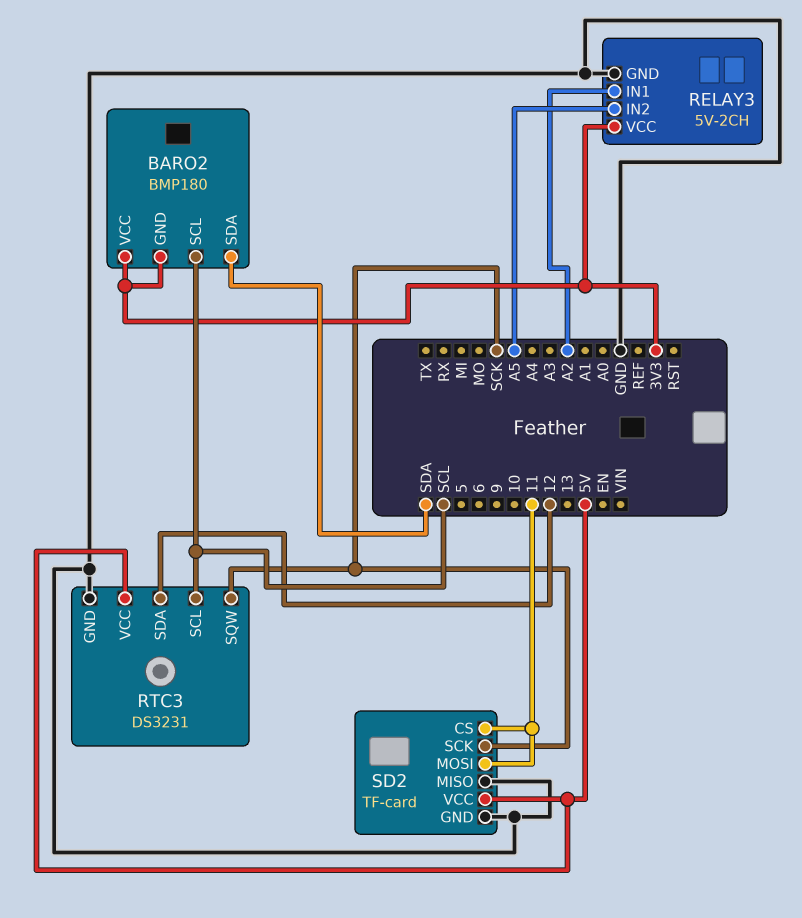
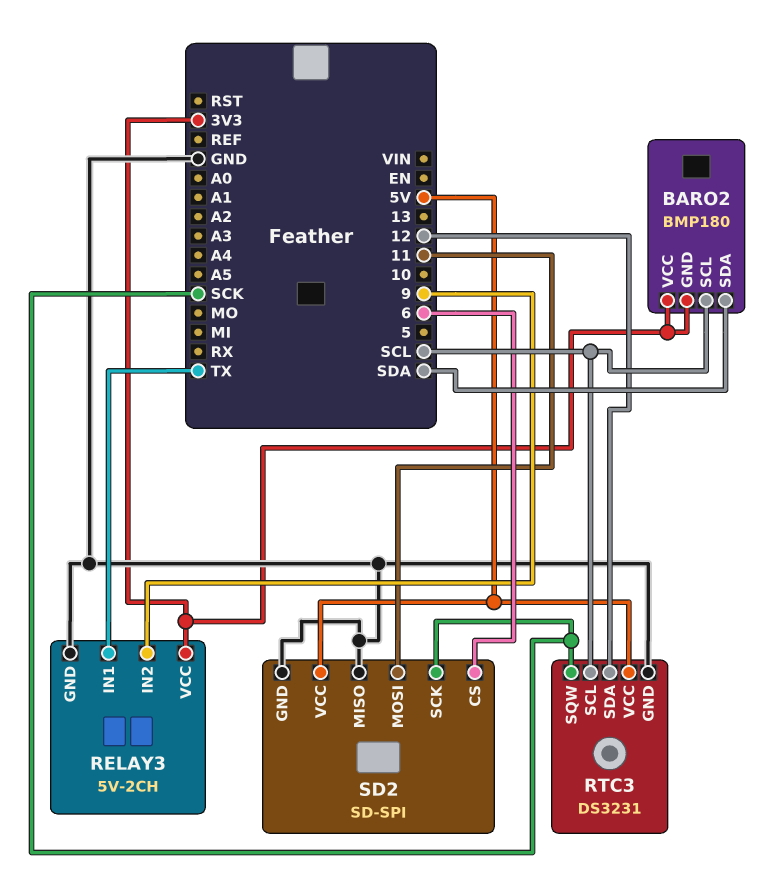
RELAY3 pin IN1: A2 -> TX
RELAY3 pin IN2: A5 -> 9
SD2: TF-card -> SD-SPI
SD2 pin CS: 11 -> 6

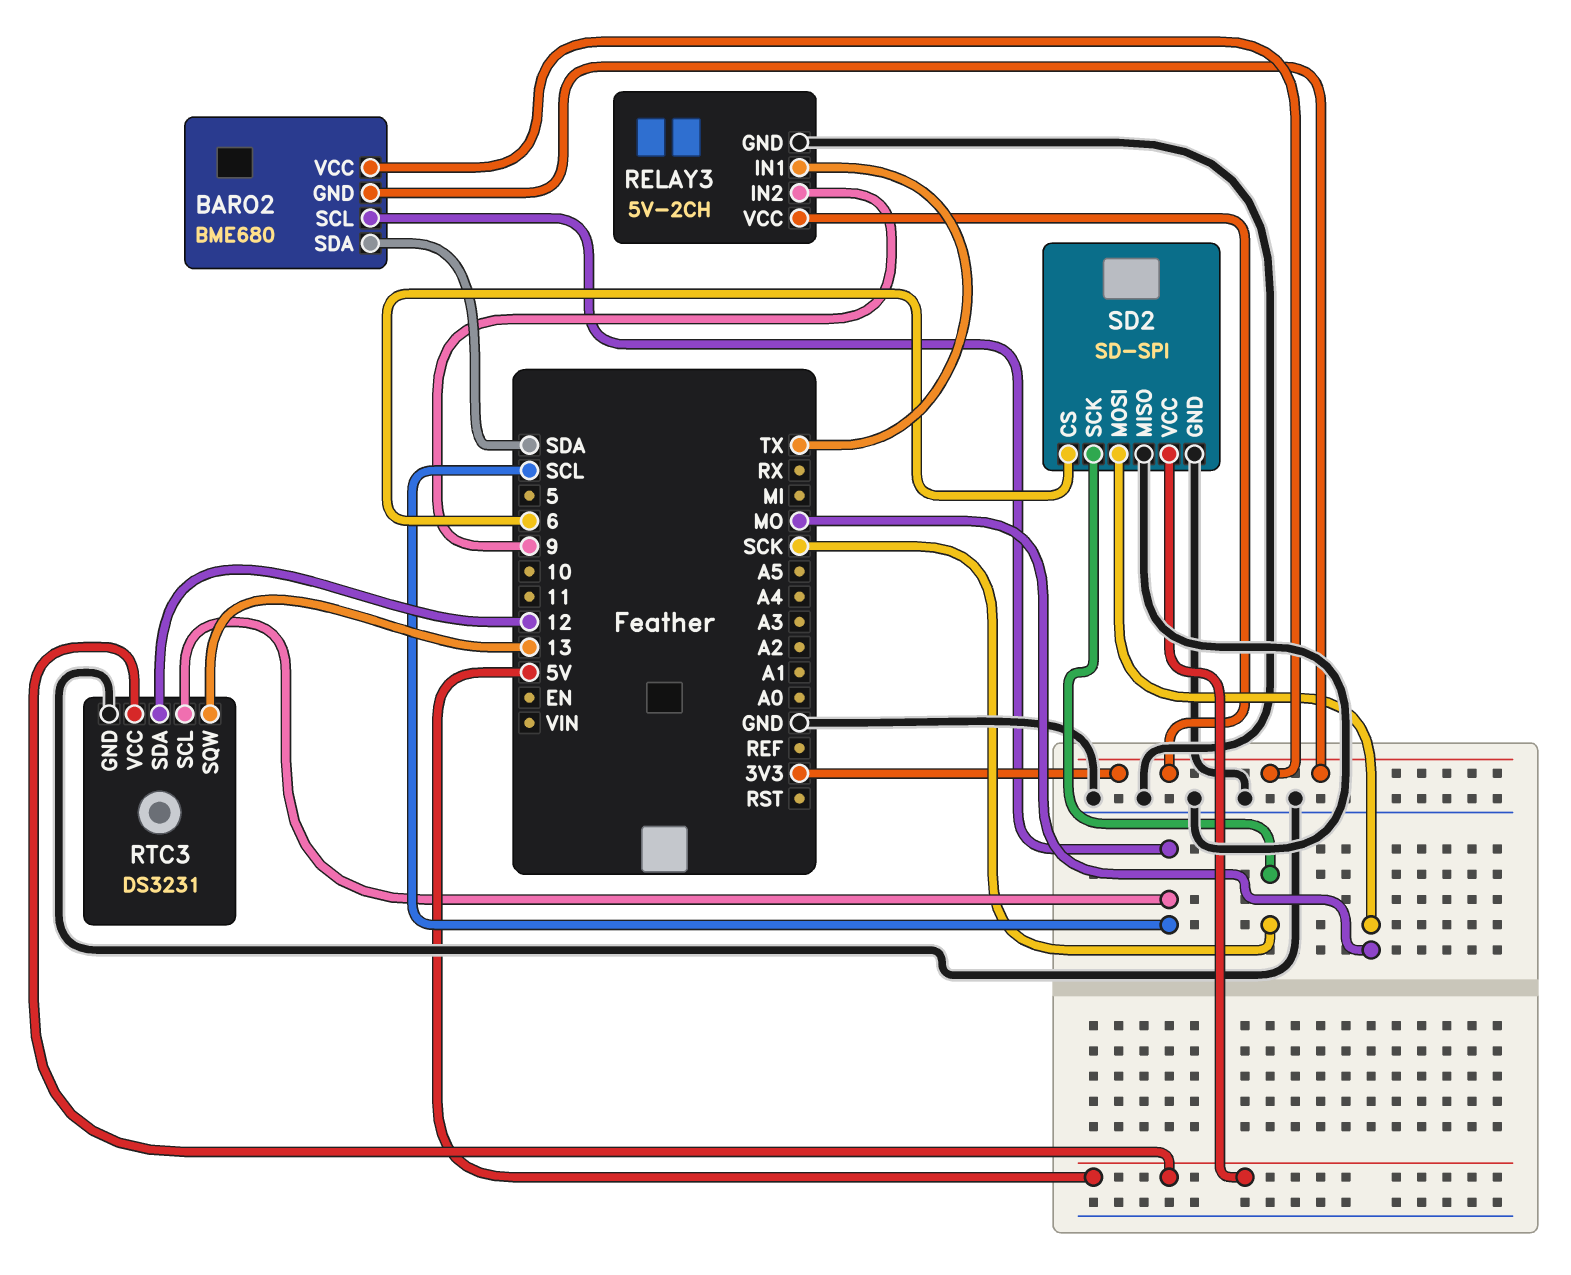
BARO2: BMP180 -> BME680
RTC3 pin SQW: SCK -> 13
SD2 pin MOSI: 11 -> MO

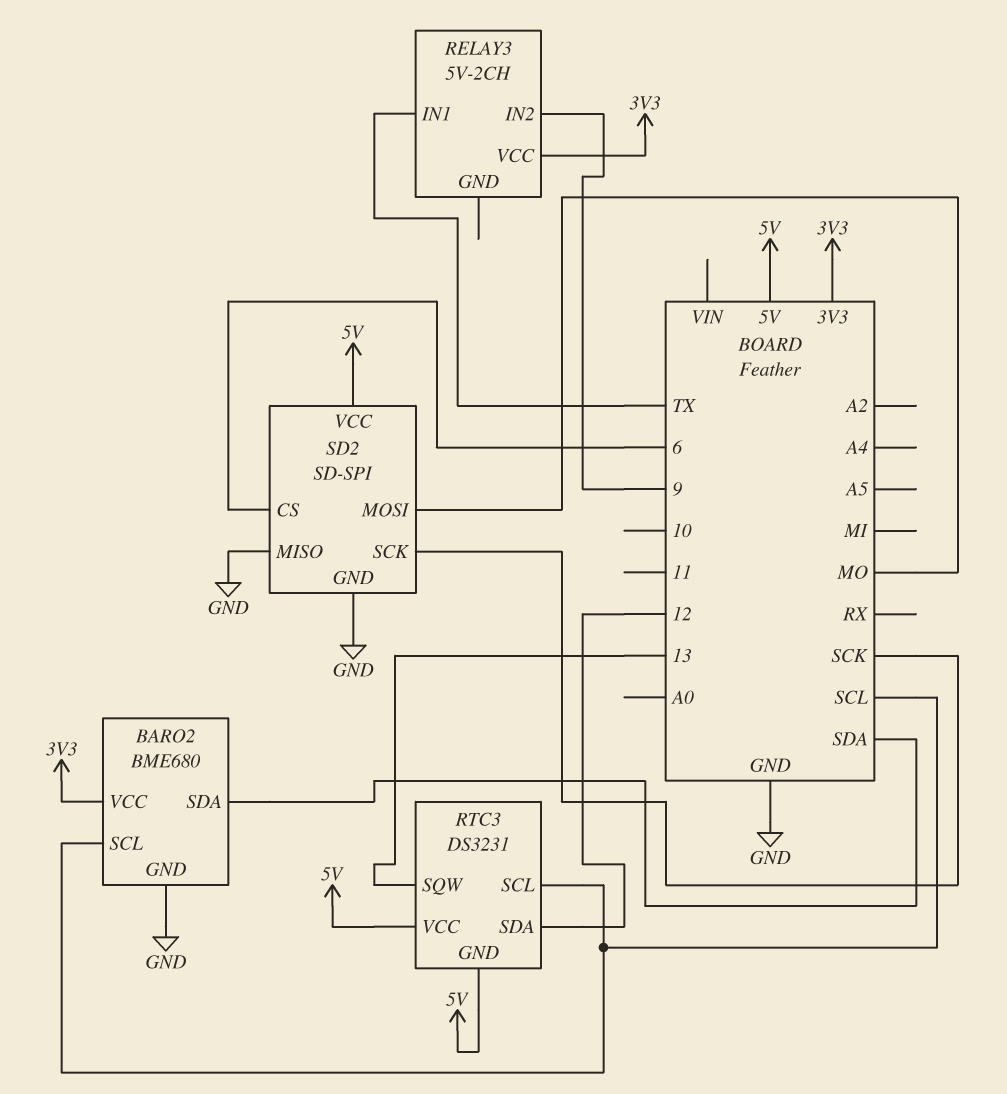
BARO2 pin GND: 3V3 -> GND
RELAY3 pin GND: GND -> none
RTC3 pin GND: GND -> 5V

